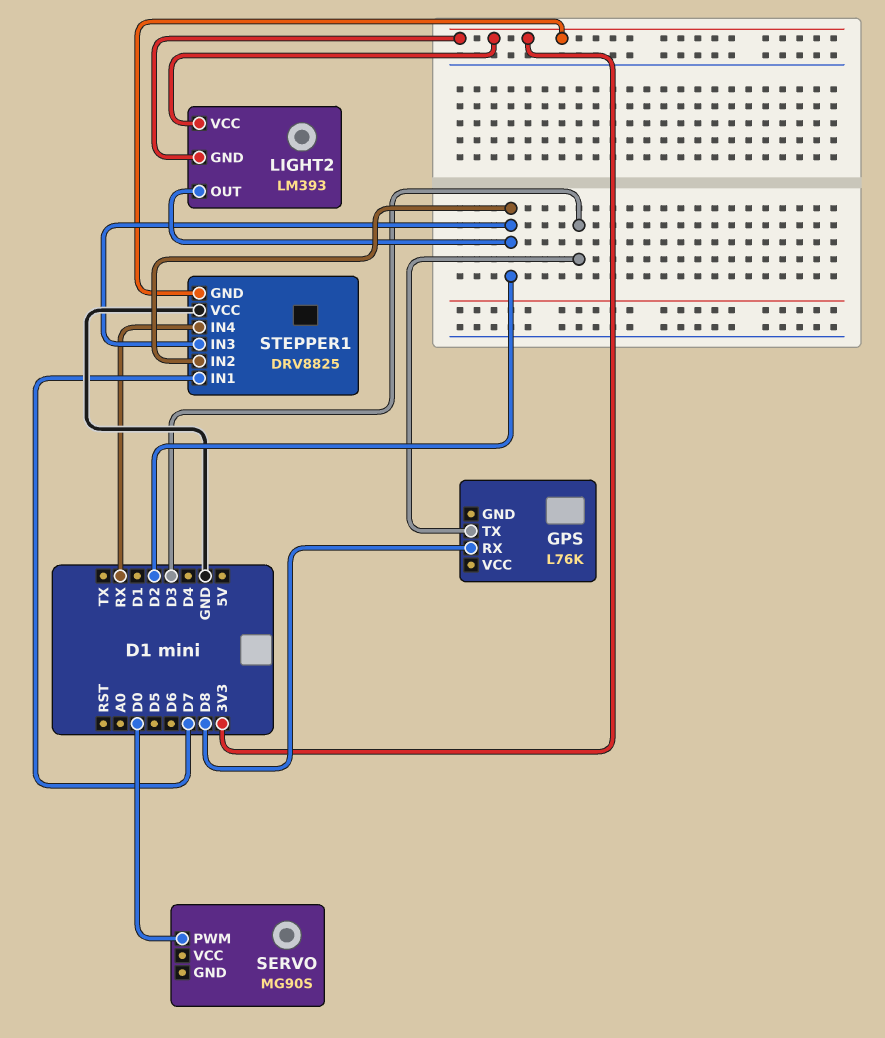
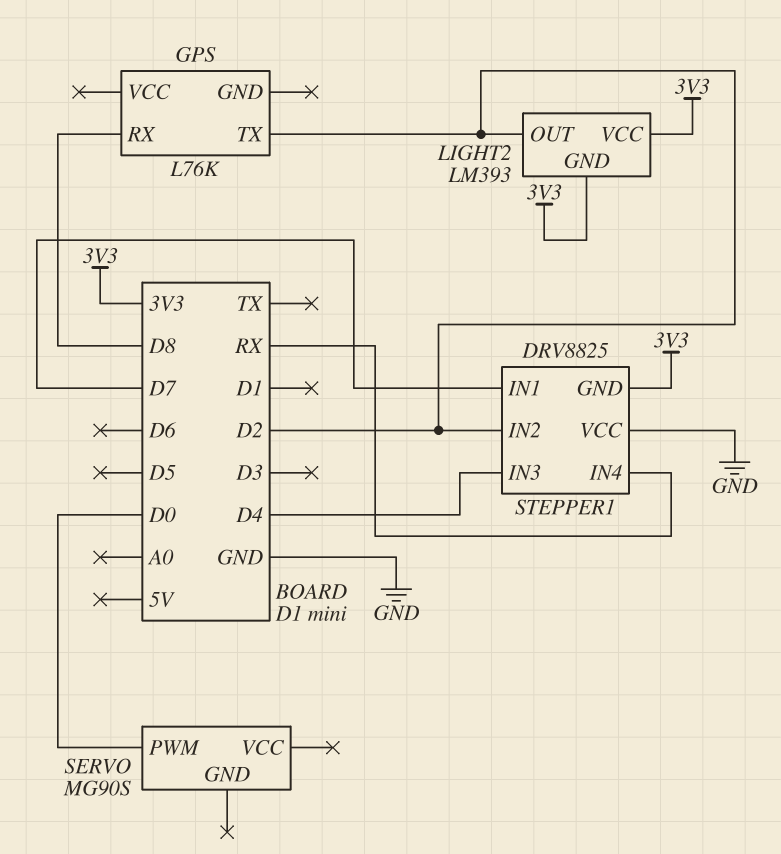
GPS pin TX: D3 -> D2
STEPPER1 pin IN3: D2 -> D4

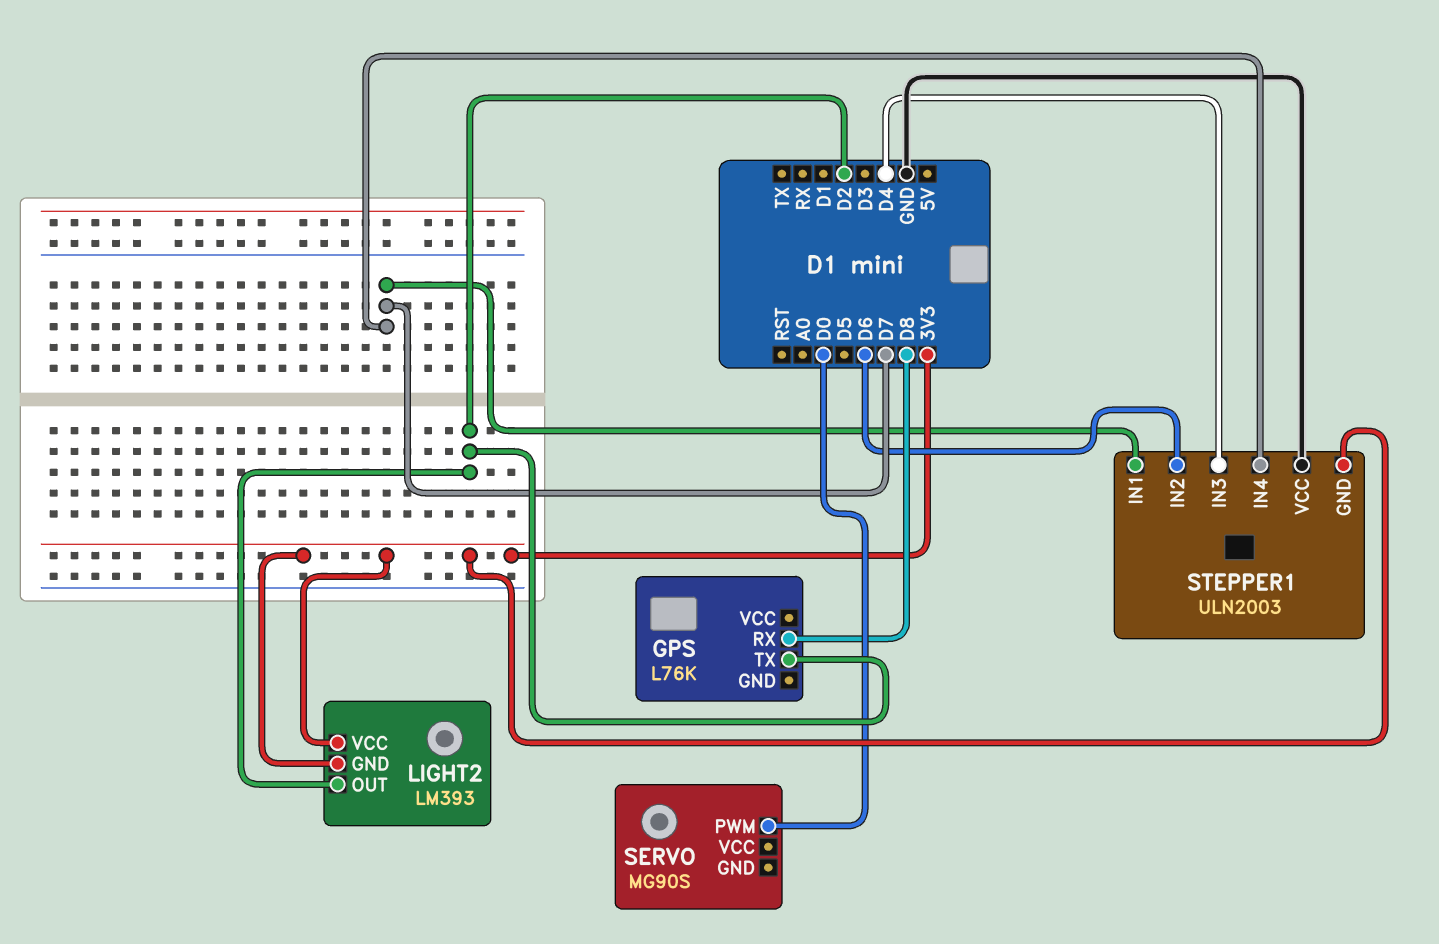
STEPPER1: DRV8825 -> ULN2003
STEPPER1 pin IN2: D2 -> D6
STEPPER1 pin IN4: RX -> D7

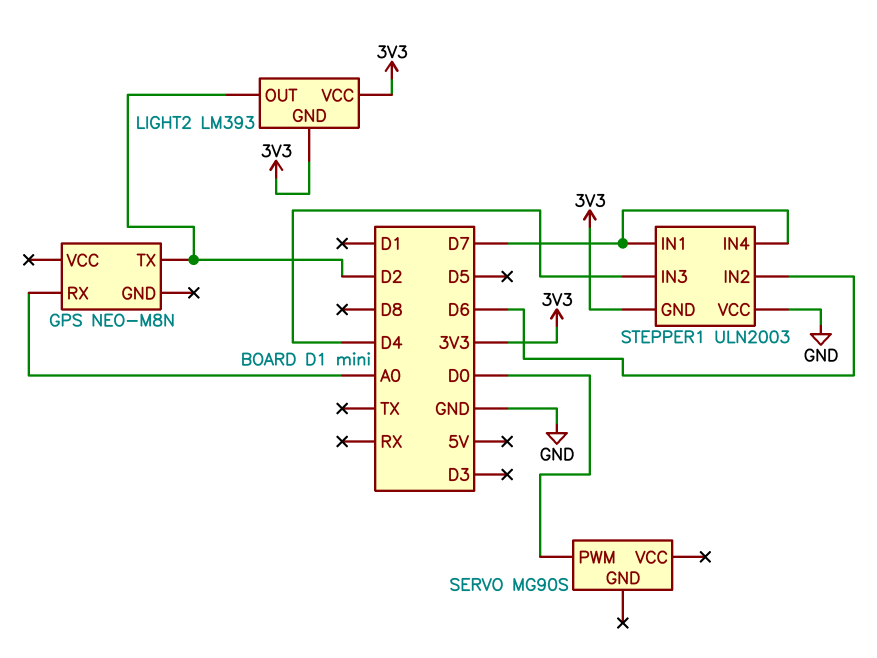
GPS: L76K -> NEO-M8N
GPS pin RX: D8 -> A0

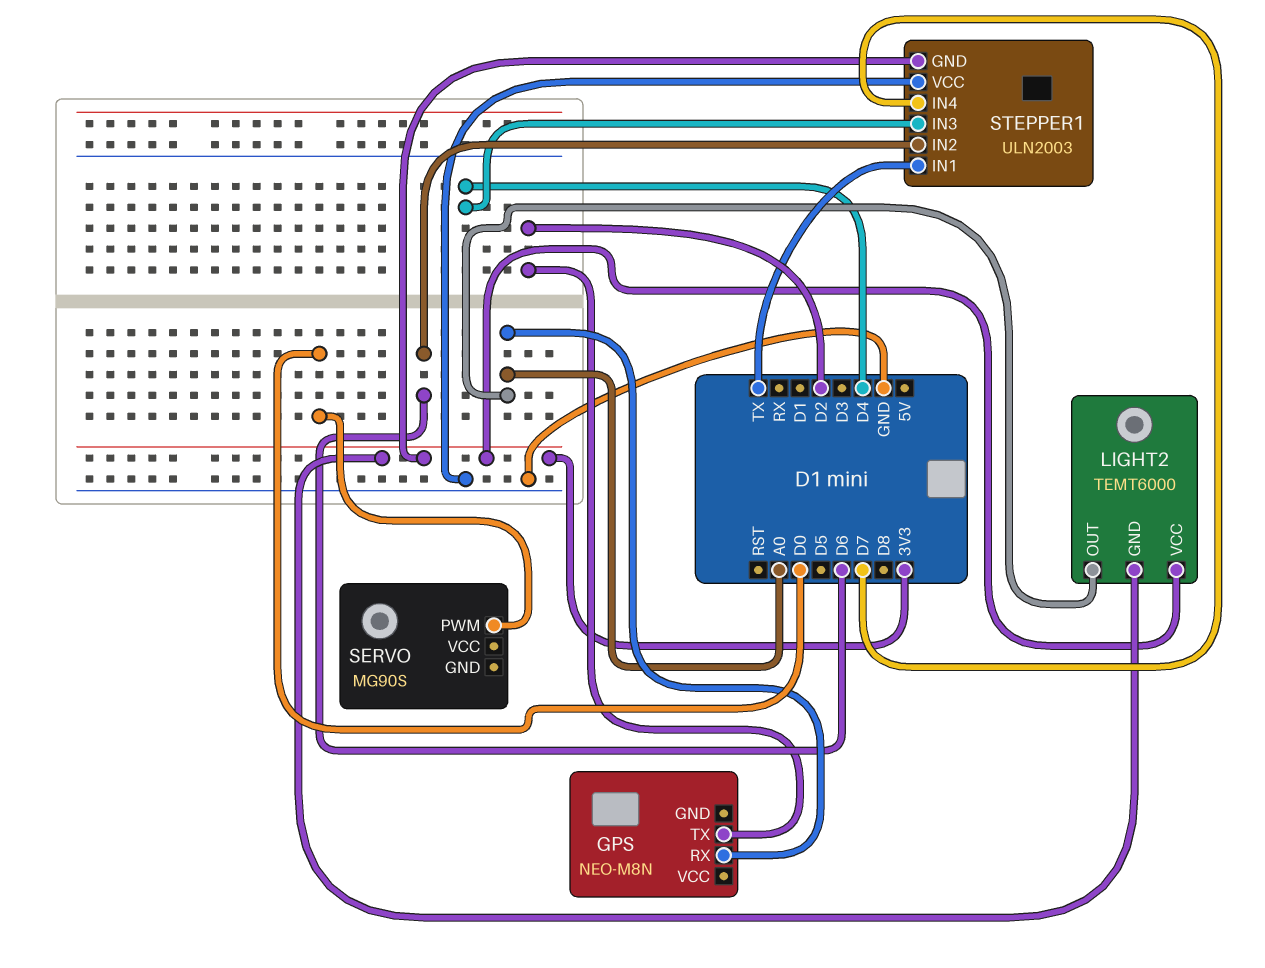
LIGHT2: LM393 -> TEMT6000
LIGHT2 pin OUT: D2 -> A0
STEPPER1 pin IN1: D7 -> TX

